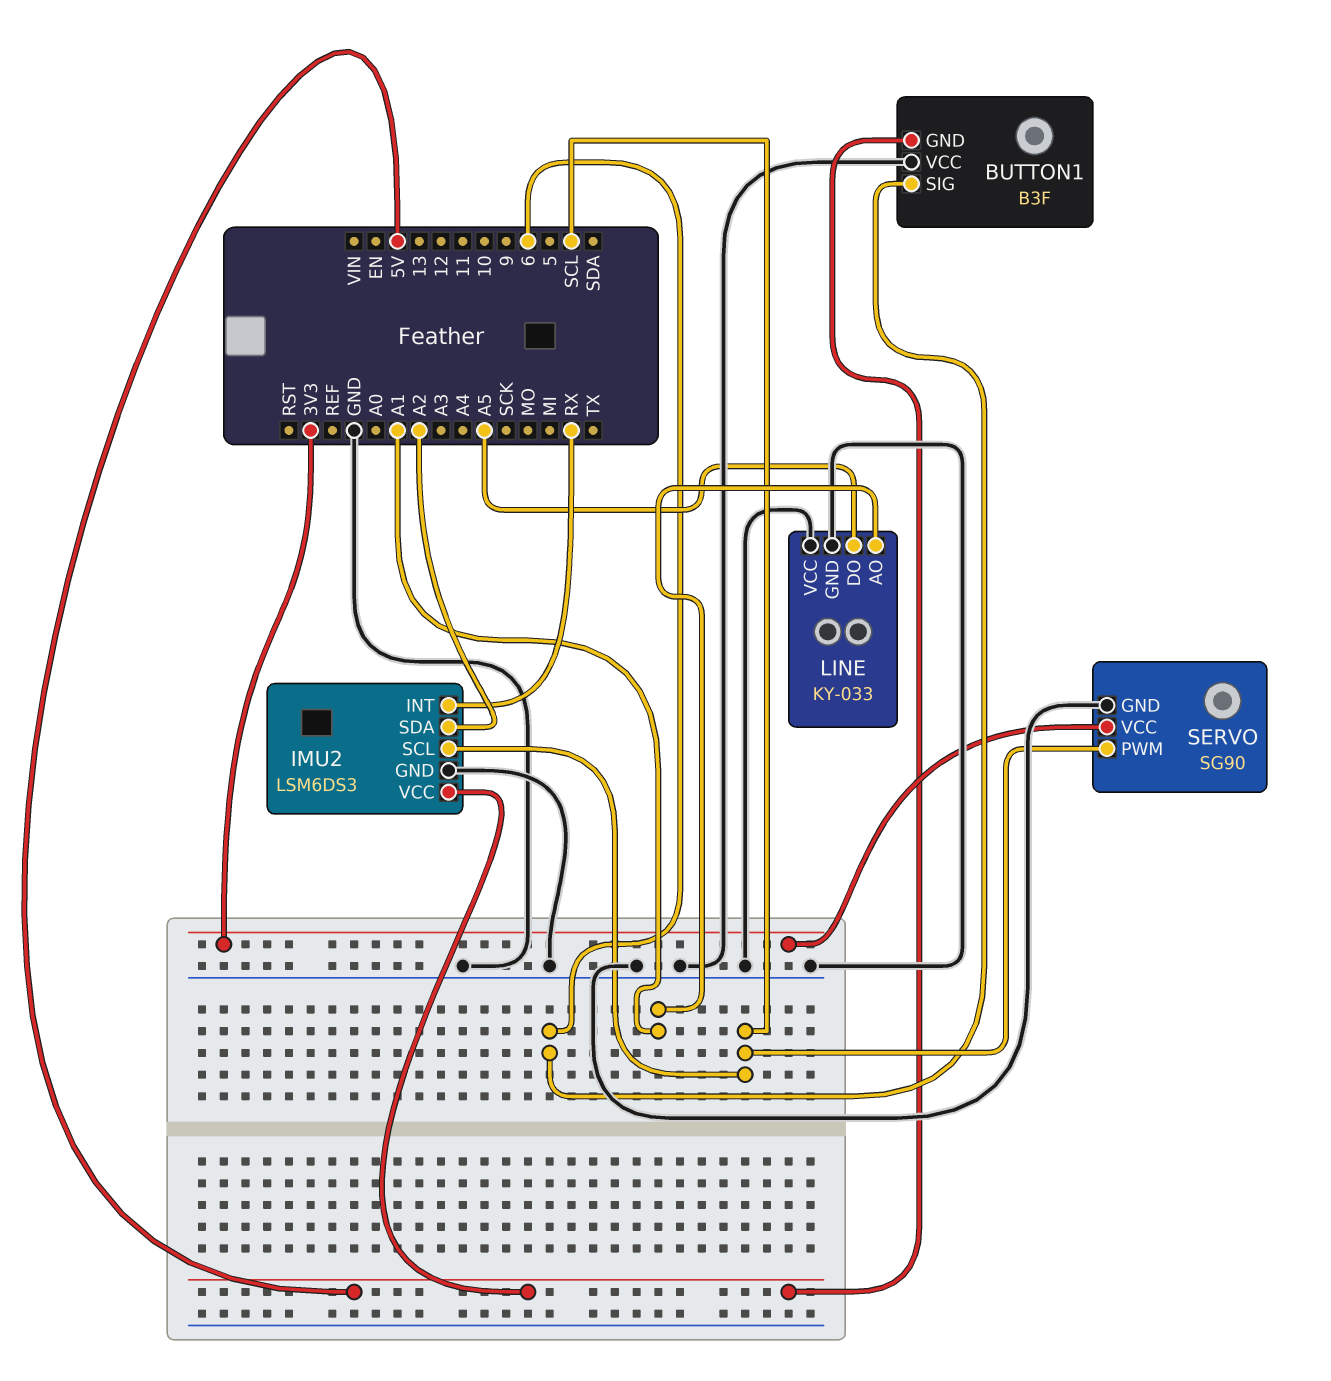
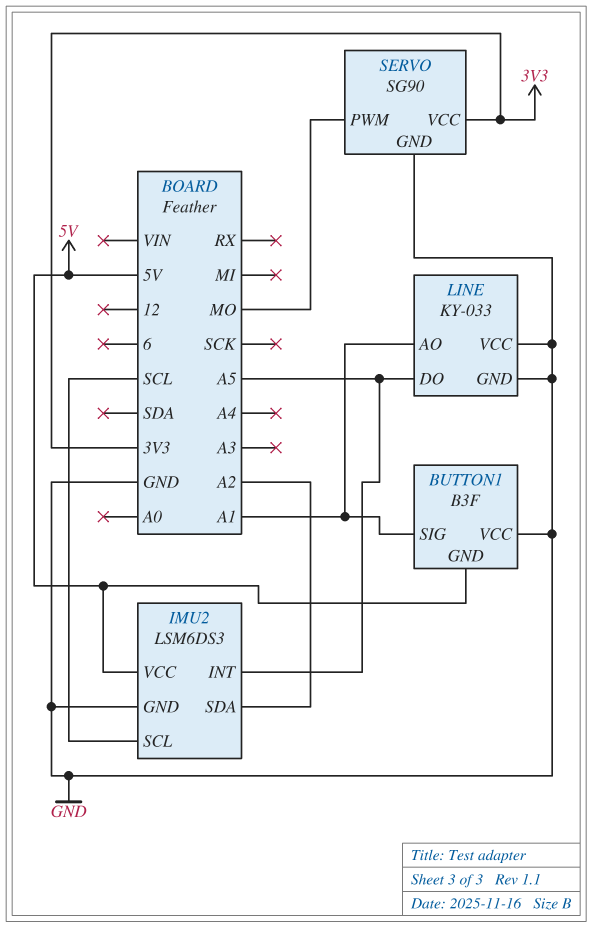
BUTTON1 pin SIG: 6 -> A1
IMU2 pin INT: RX -> A5
SERVO pin PWM: SCL -> MO

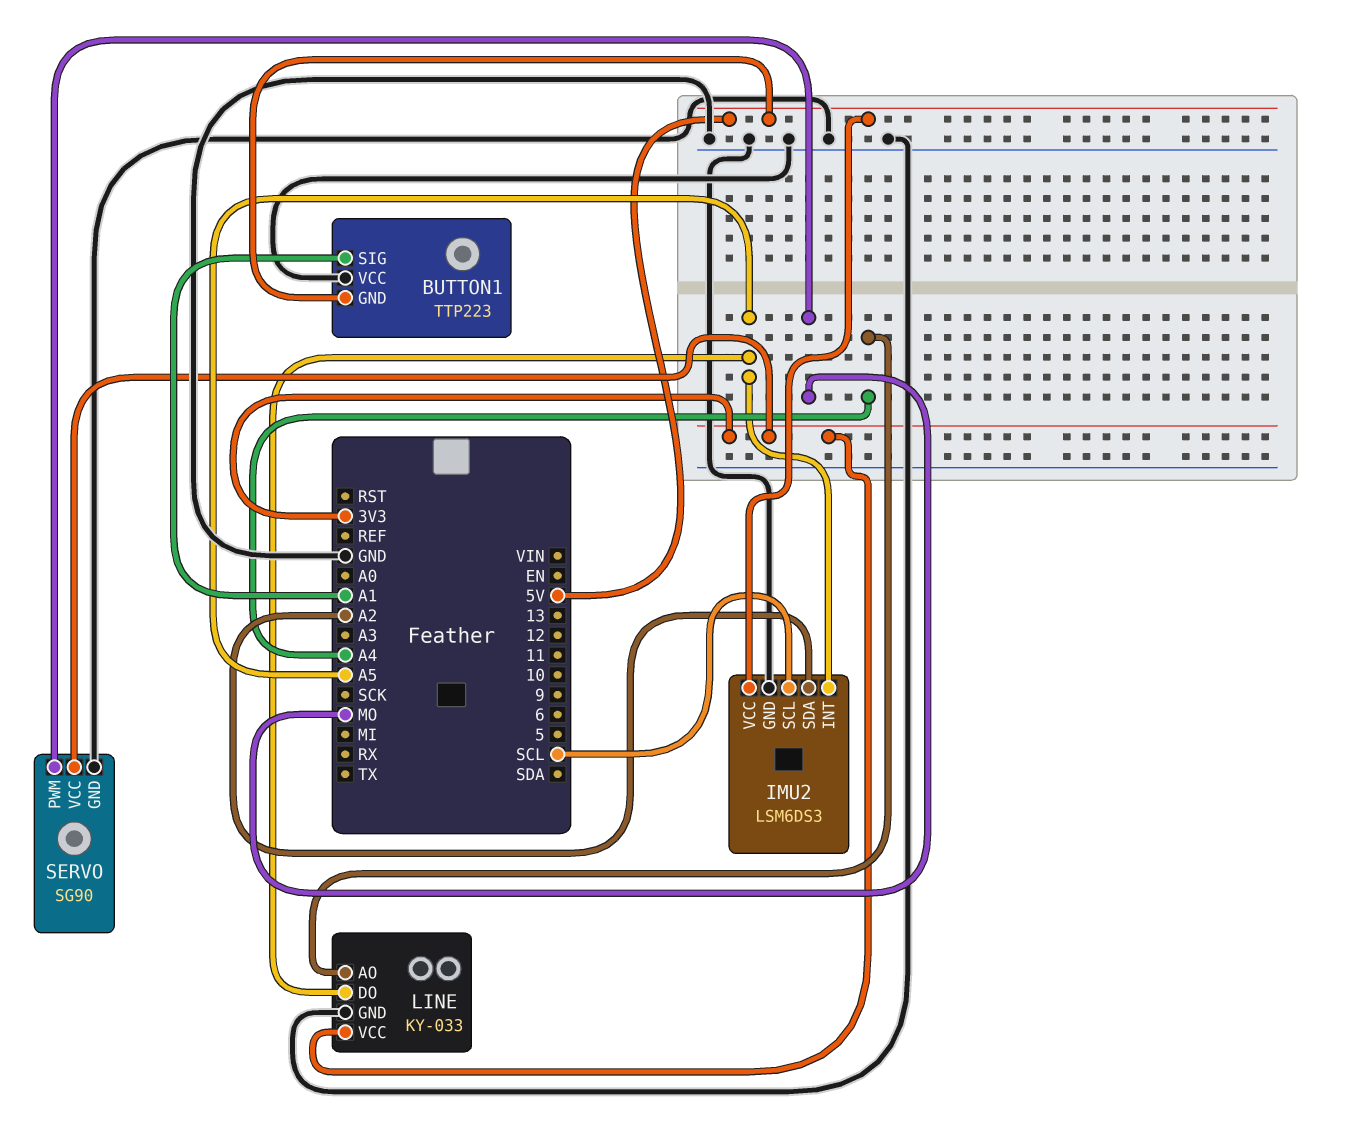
BUTTON1: B3F -> TTP223
LINE pin AO: A1 -> A4
LINE pin VCC: GND -> 3V3

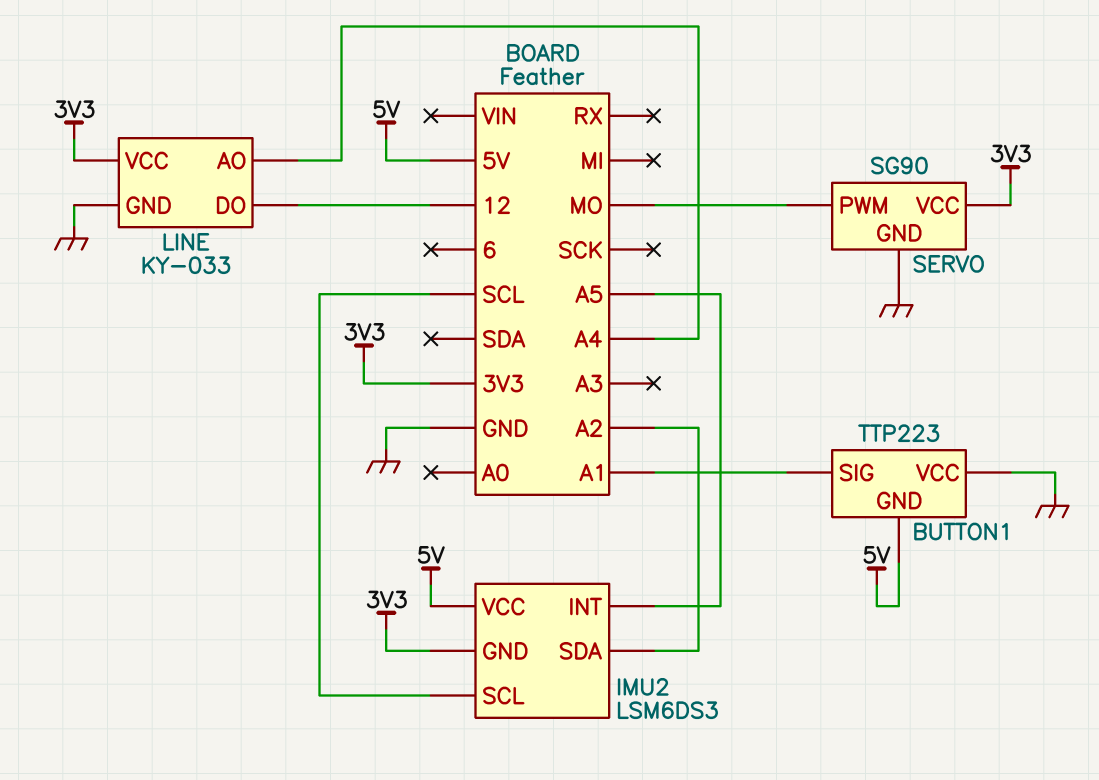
IMU2 pin GND: GND -> 3V3
LINE pin DO: A5 -> 12

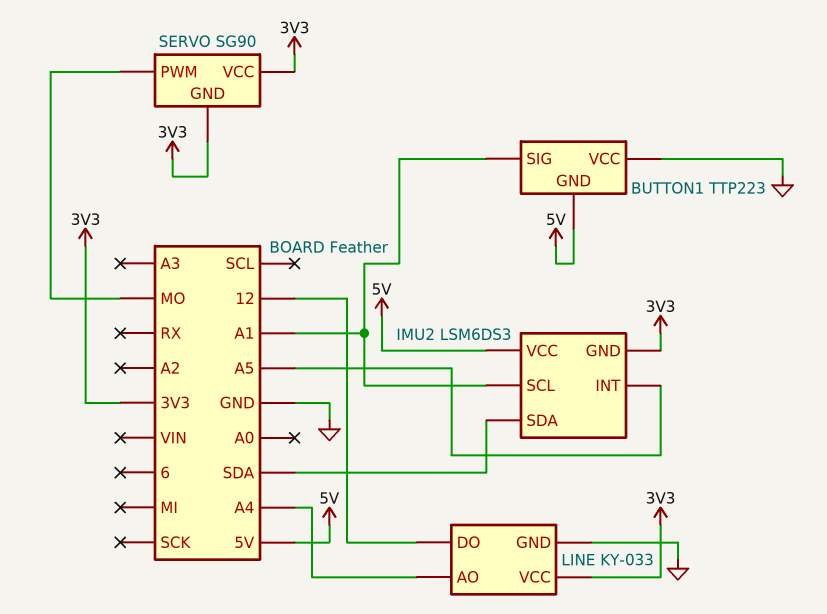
IMU2 pin SCL: SCL -> A1
IMU2 pin SDA: A2 -> SDA
SERVO pin GND: GND -> 3V3

